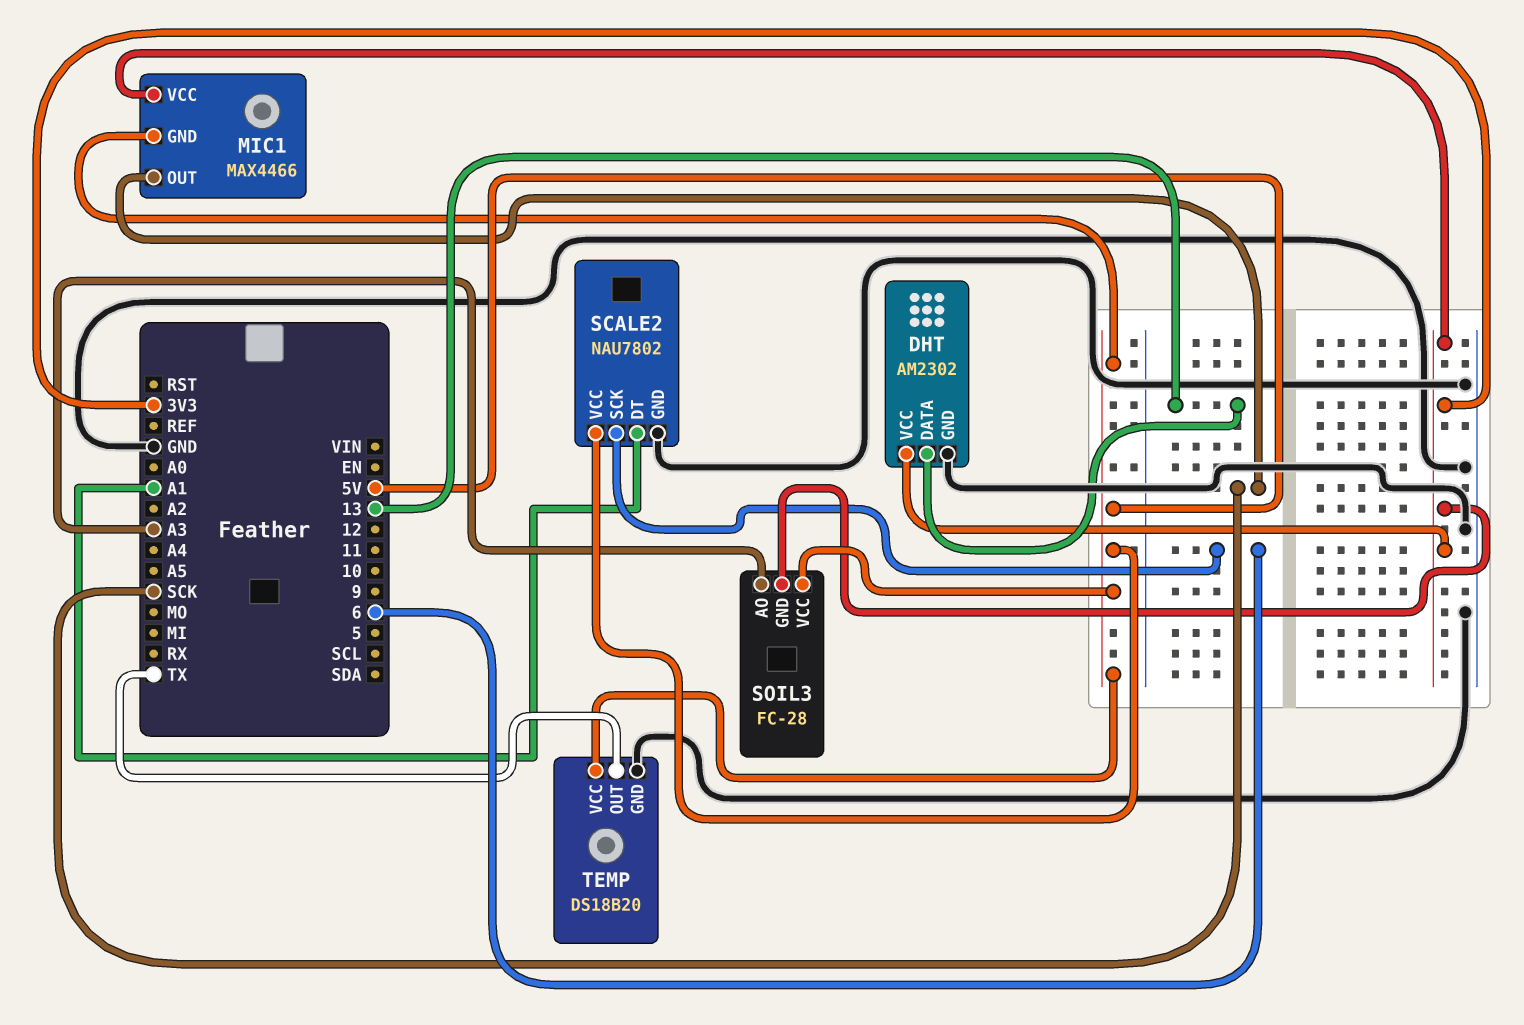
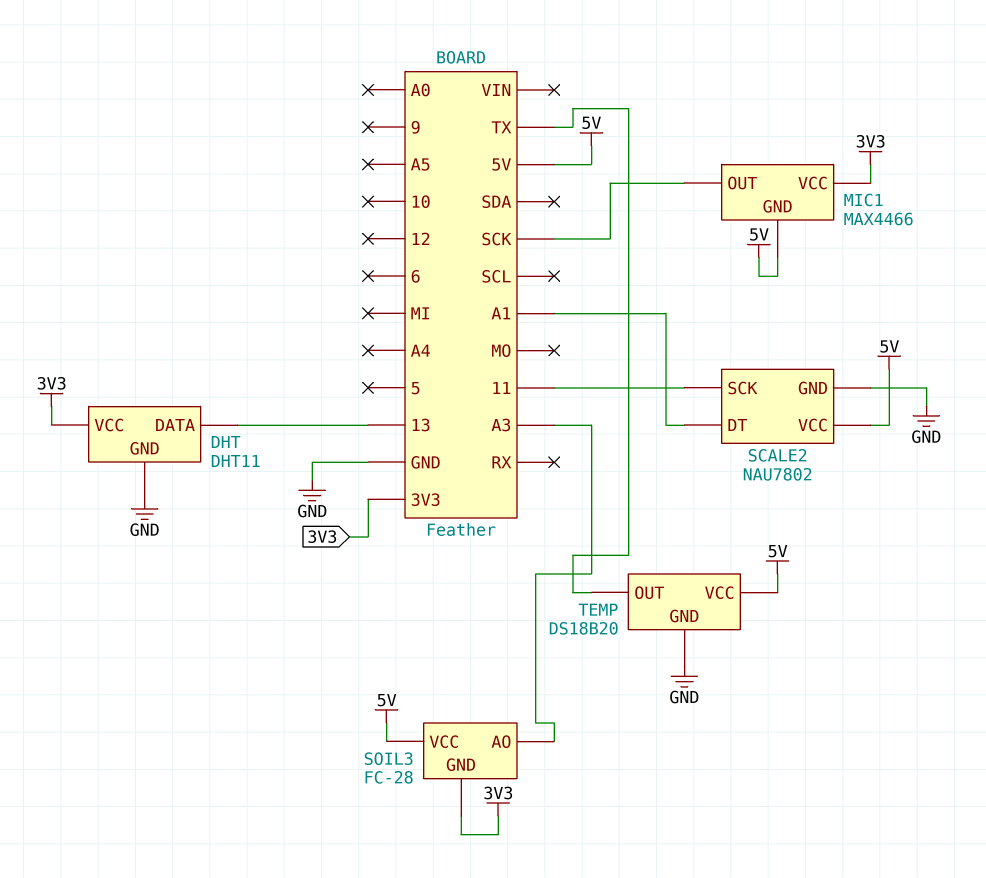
DHT: AM2302 -> DHT11
SCALE2 pin SCK: 6 -> 11

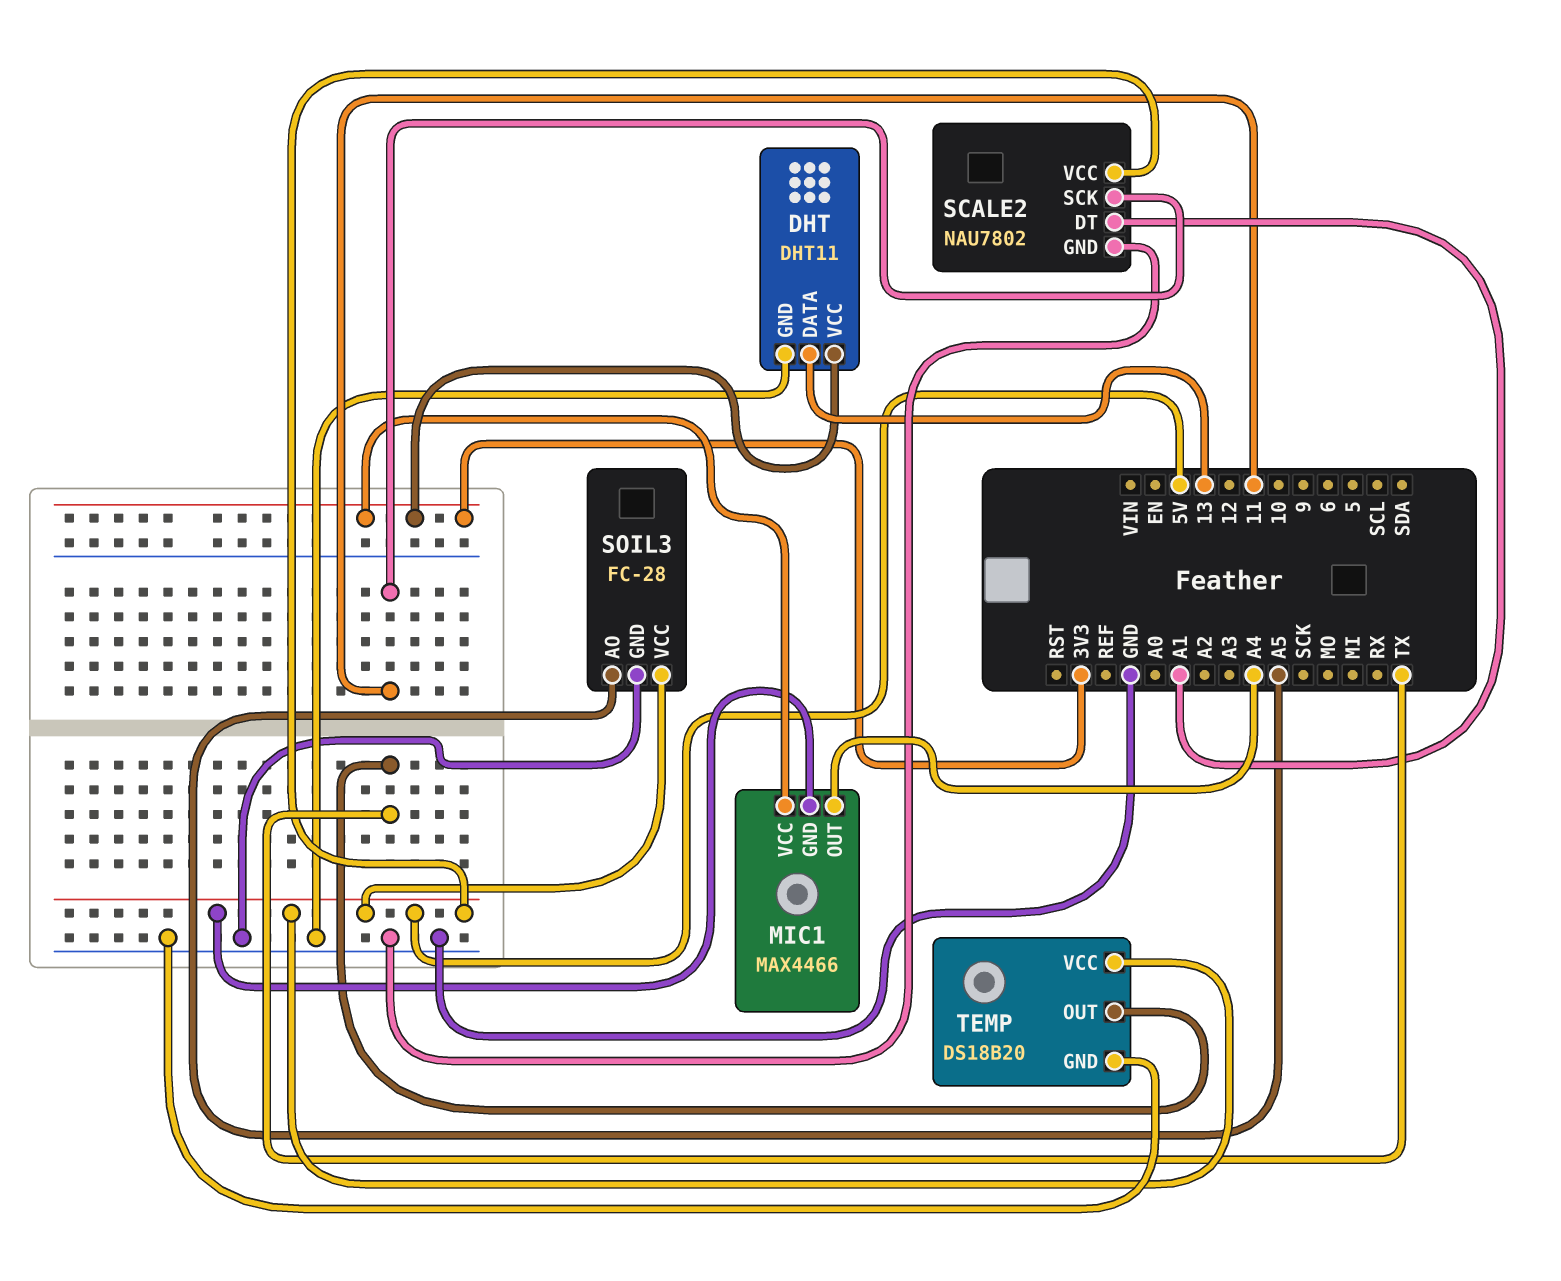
MIC1 pin OUT: SCK -> A4
SOIL3 pin AO: A3 -> A5
SOIL3 pin GND: 3V3 -> GND

